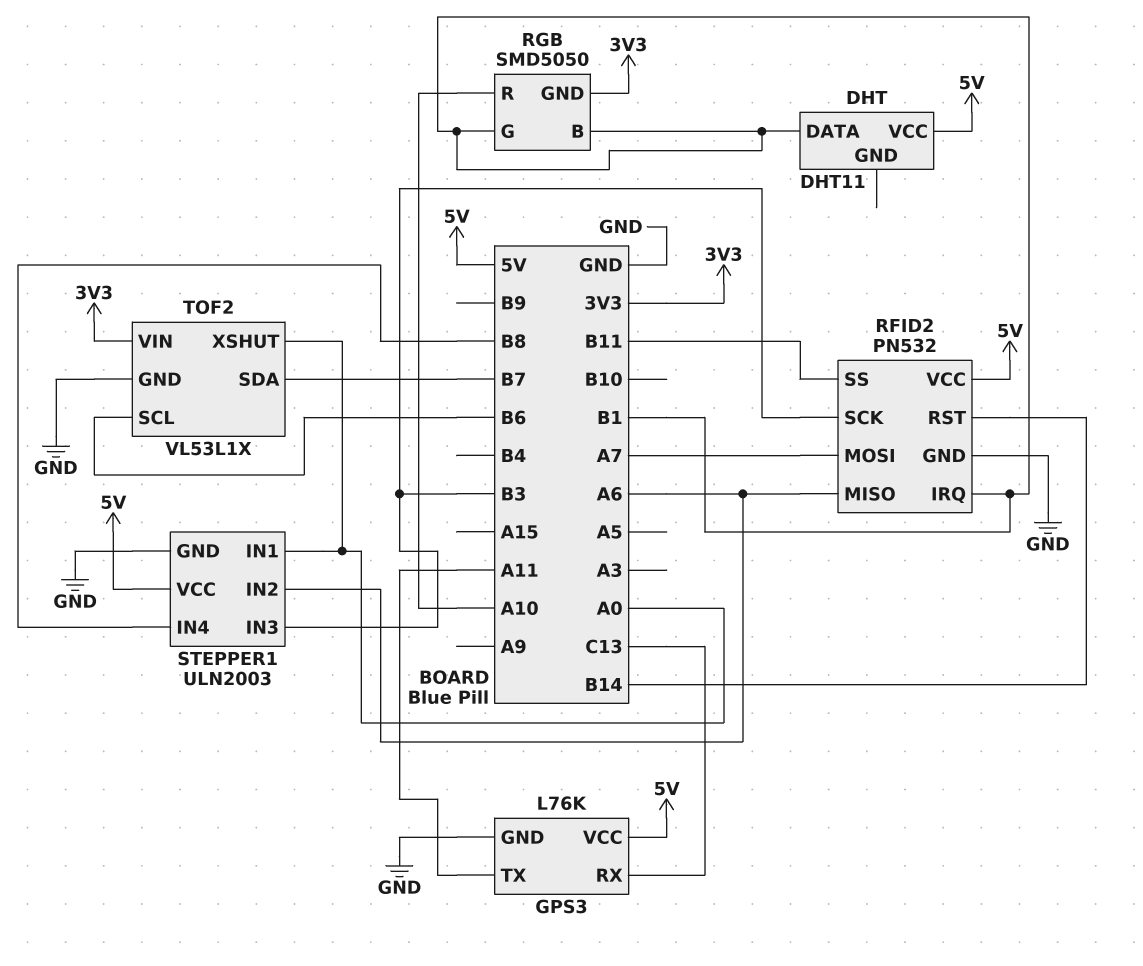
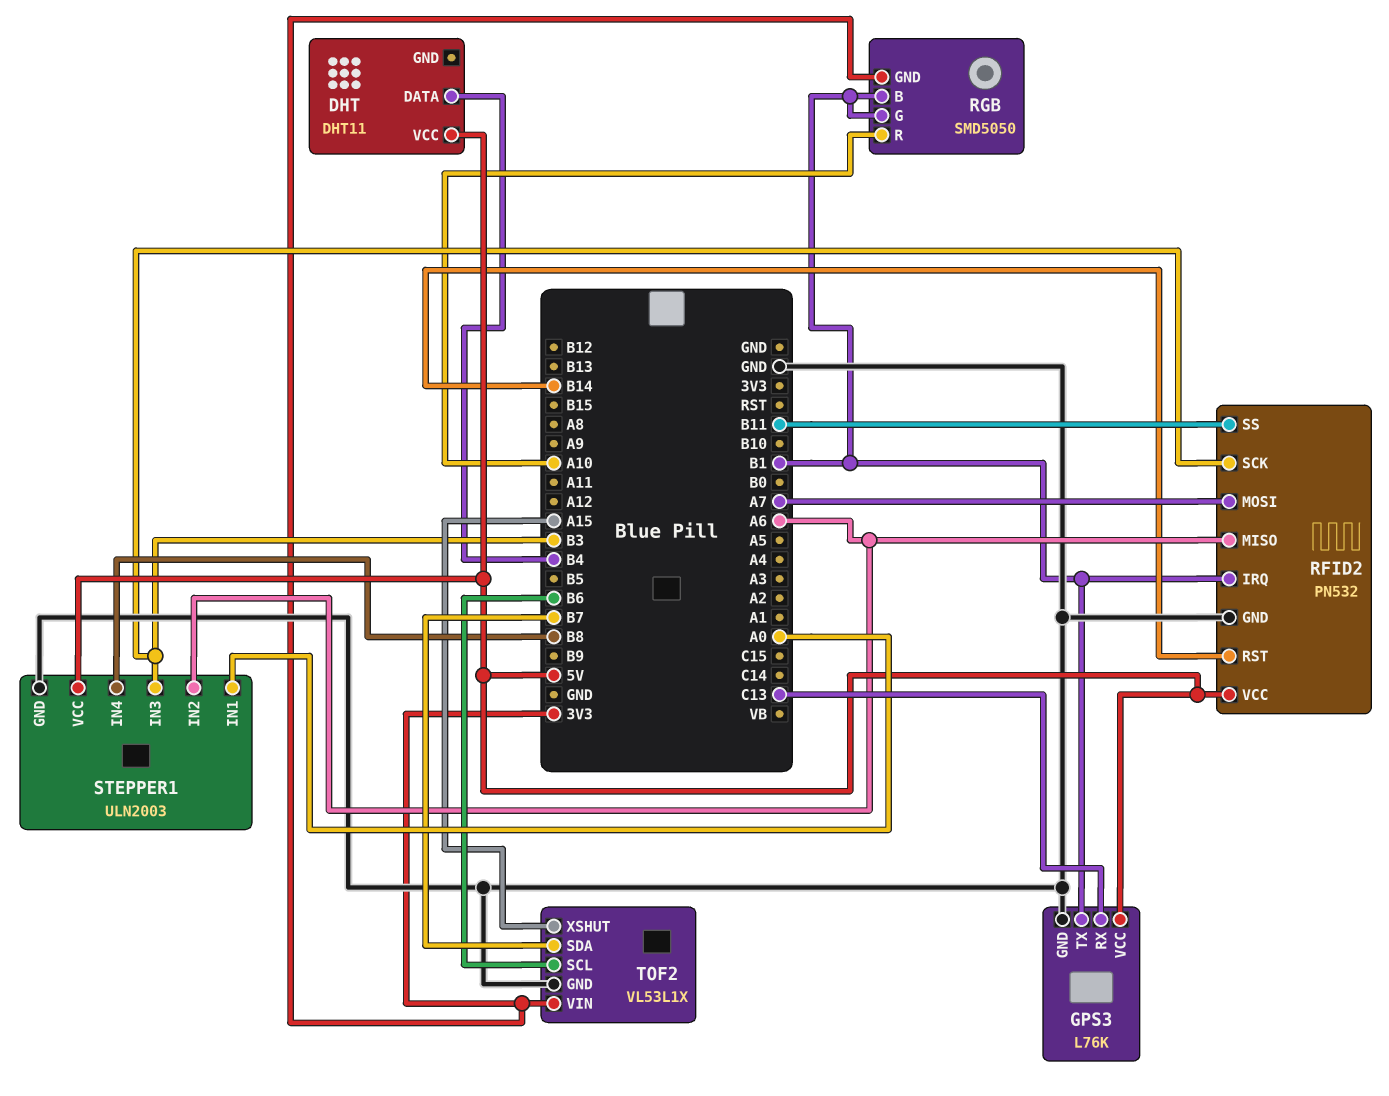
DHT pin DATA: B1 -> B4
GPS3 pin TX: A11 -> B1
TOF2 pin XSHUT: A0 -> A15

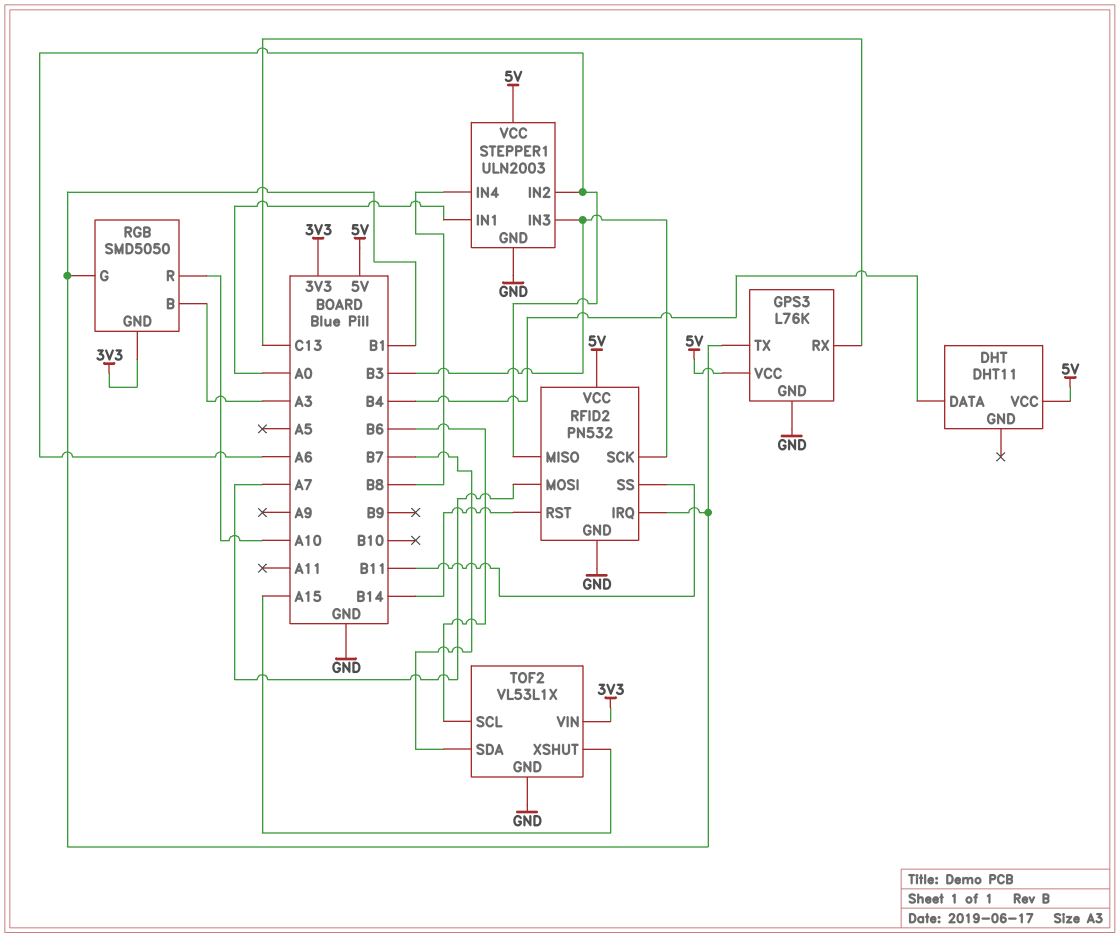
RGB pin B: B1 -> A3

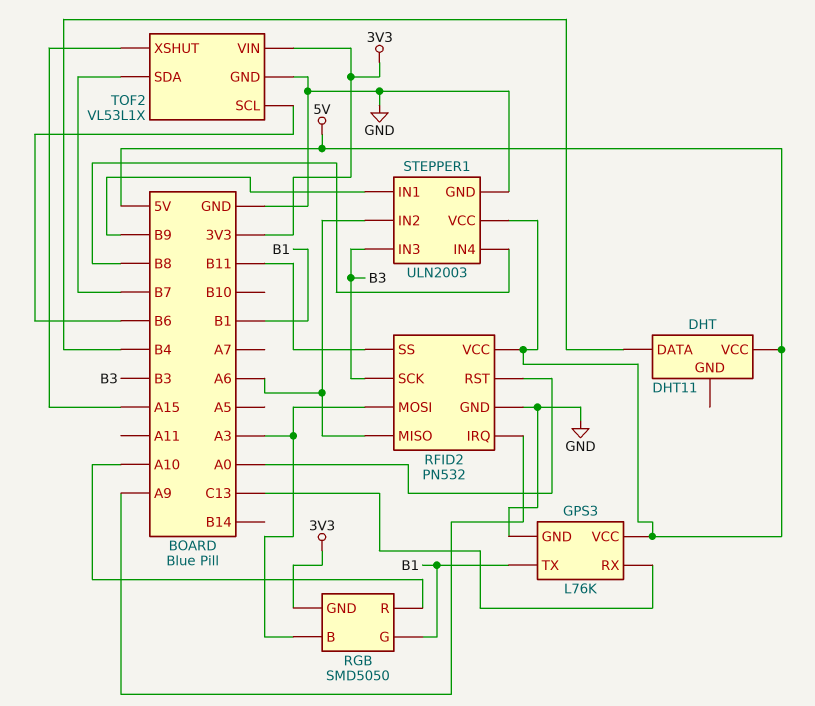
RFID2 pin IRQ: B1 -> A9
RFID2 pin MOSI: A7 -> A3
RFID2 pin RST: B14 -> A0
STEPPER1 pin IN1: A0 -> B9

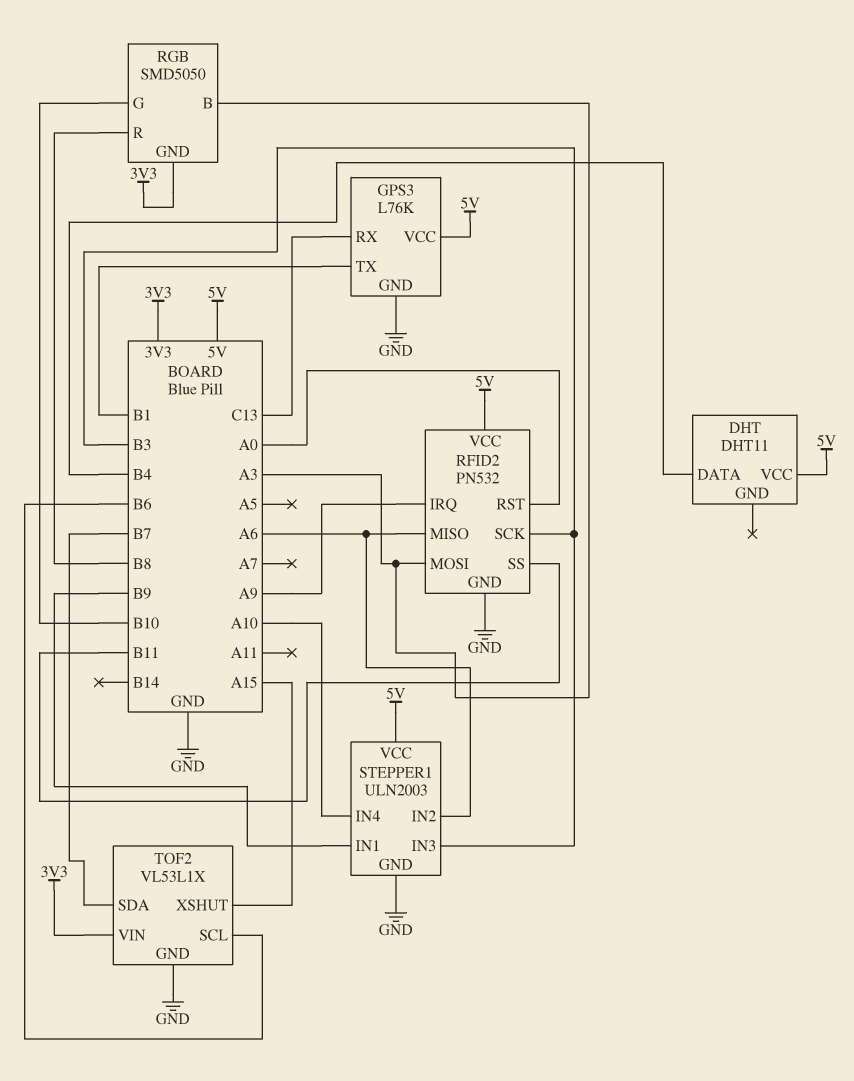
RGB pin G: B1 -> B10
RGB pin R: A10 -> B8
STEPPER1 pin IN4: B8 -> A10

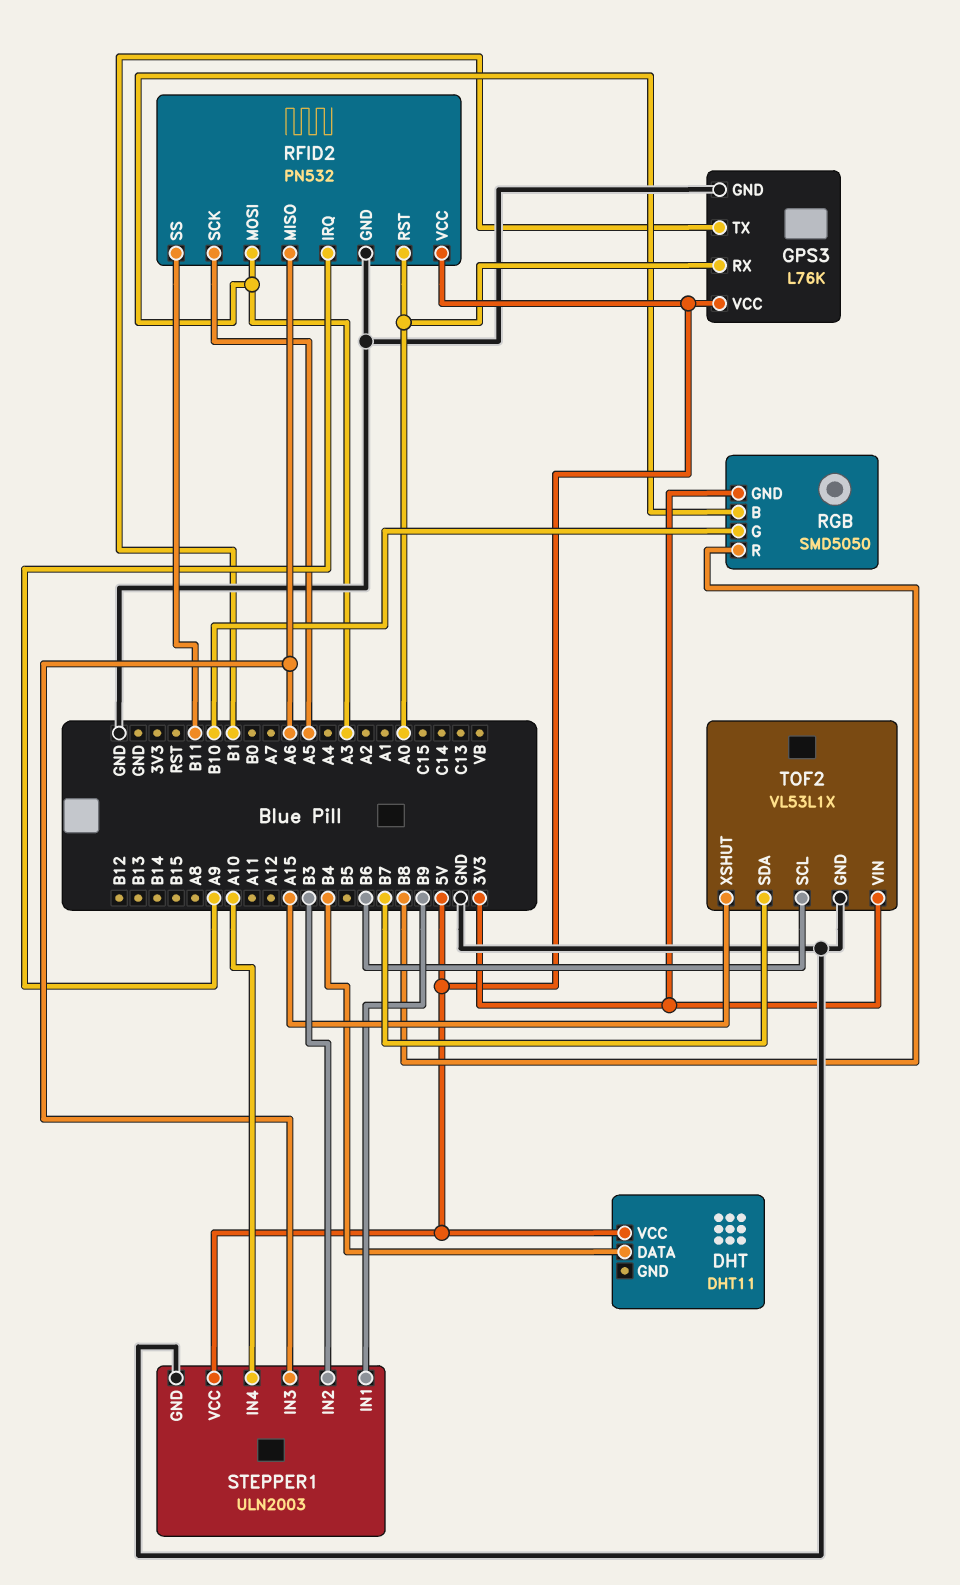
GPS3 pin RX: C13 -> A0
RFID2 pin SCK: B3 -> A5
STEPPER1 pin IN2: A6 -> B3
STEPPER1 pin IN3: B3 -> A6

